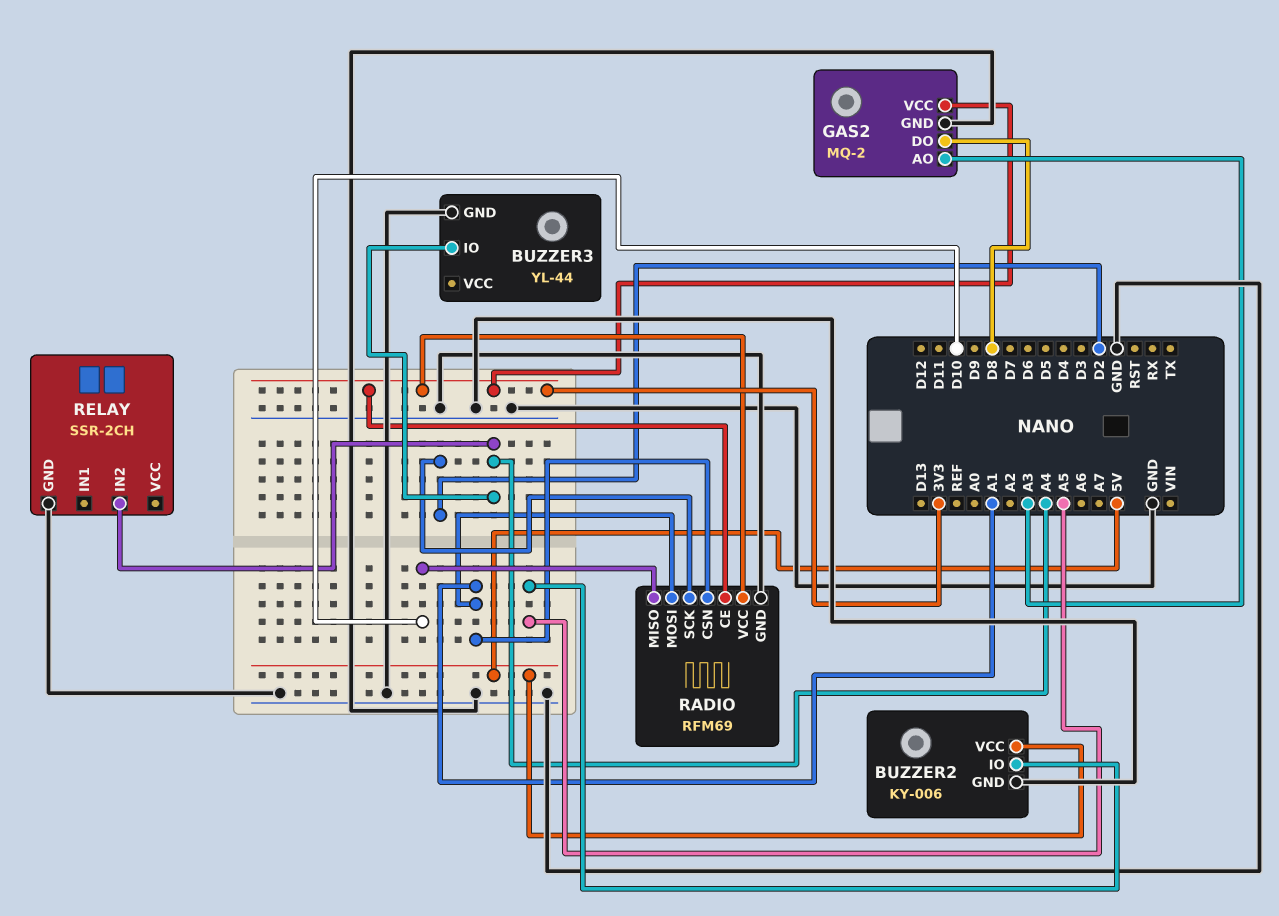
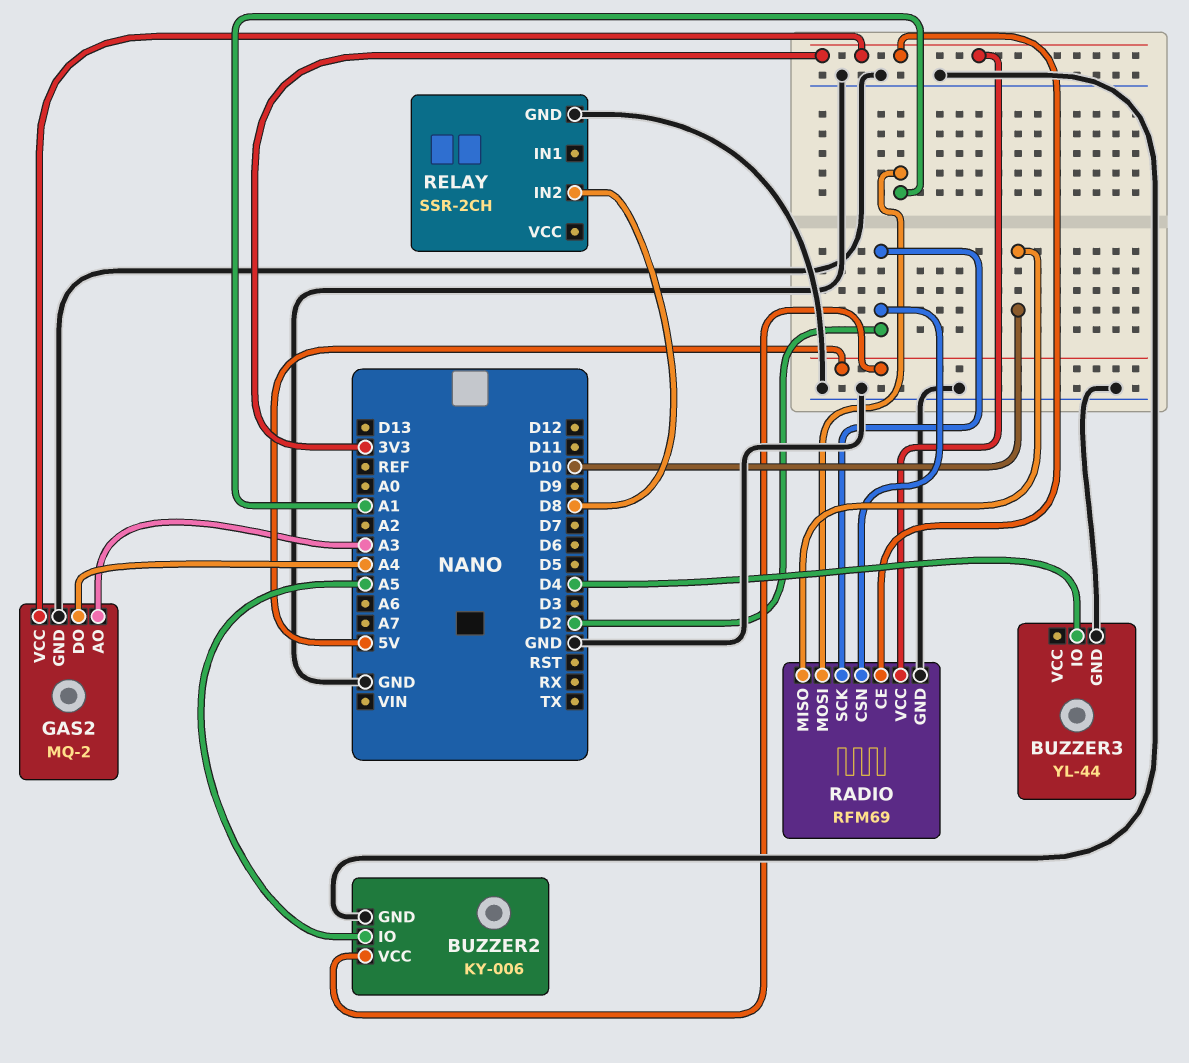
BUZZER3 pin IO: A4 -> D4
GAS2 pin DO: D8 -> A4
RADIO pin CSN: A1 -> D2
RELAY pin IN2: A4 -> D8

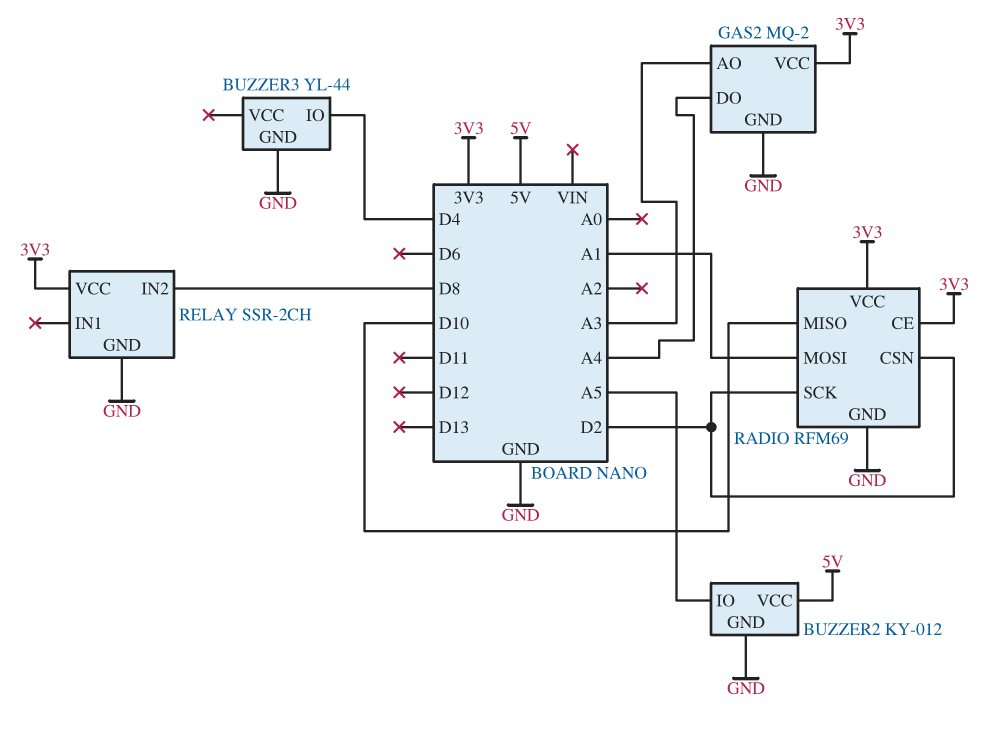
BUZZER2: KY-006 -> KY-012
RELAY pin VCC: none -> 3V3

